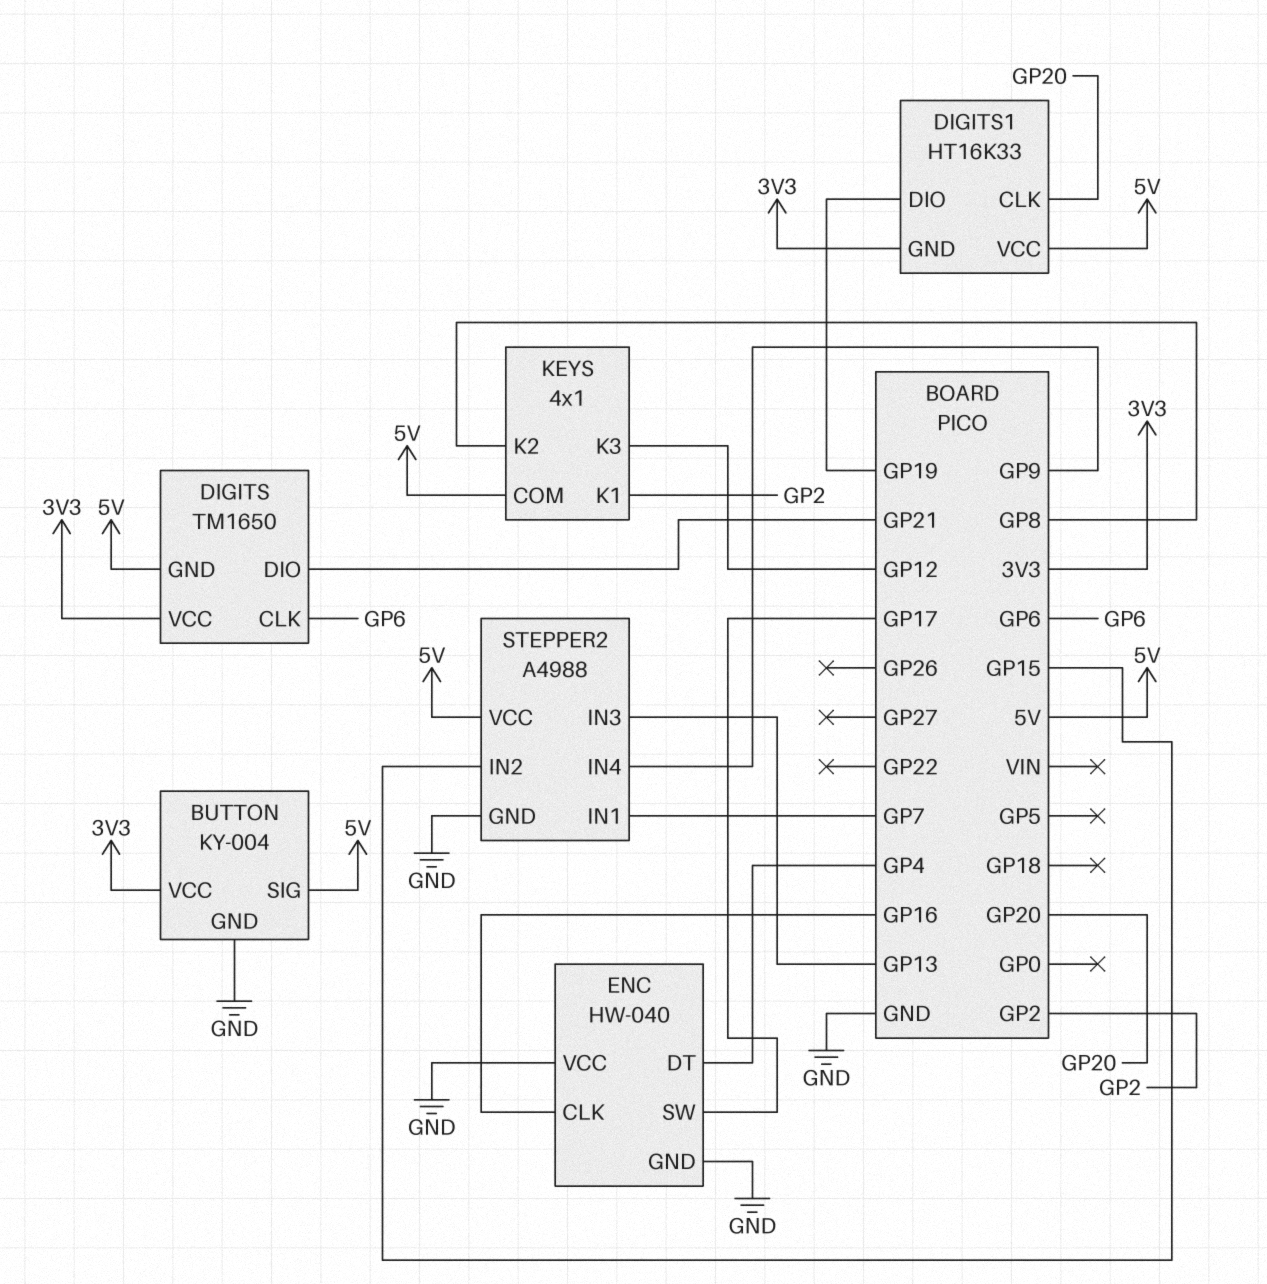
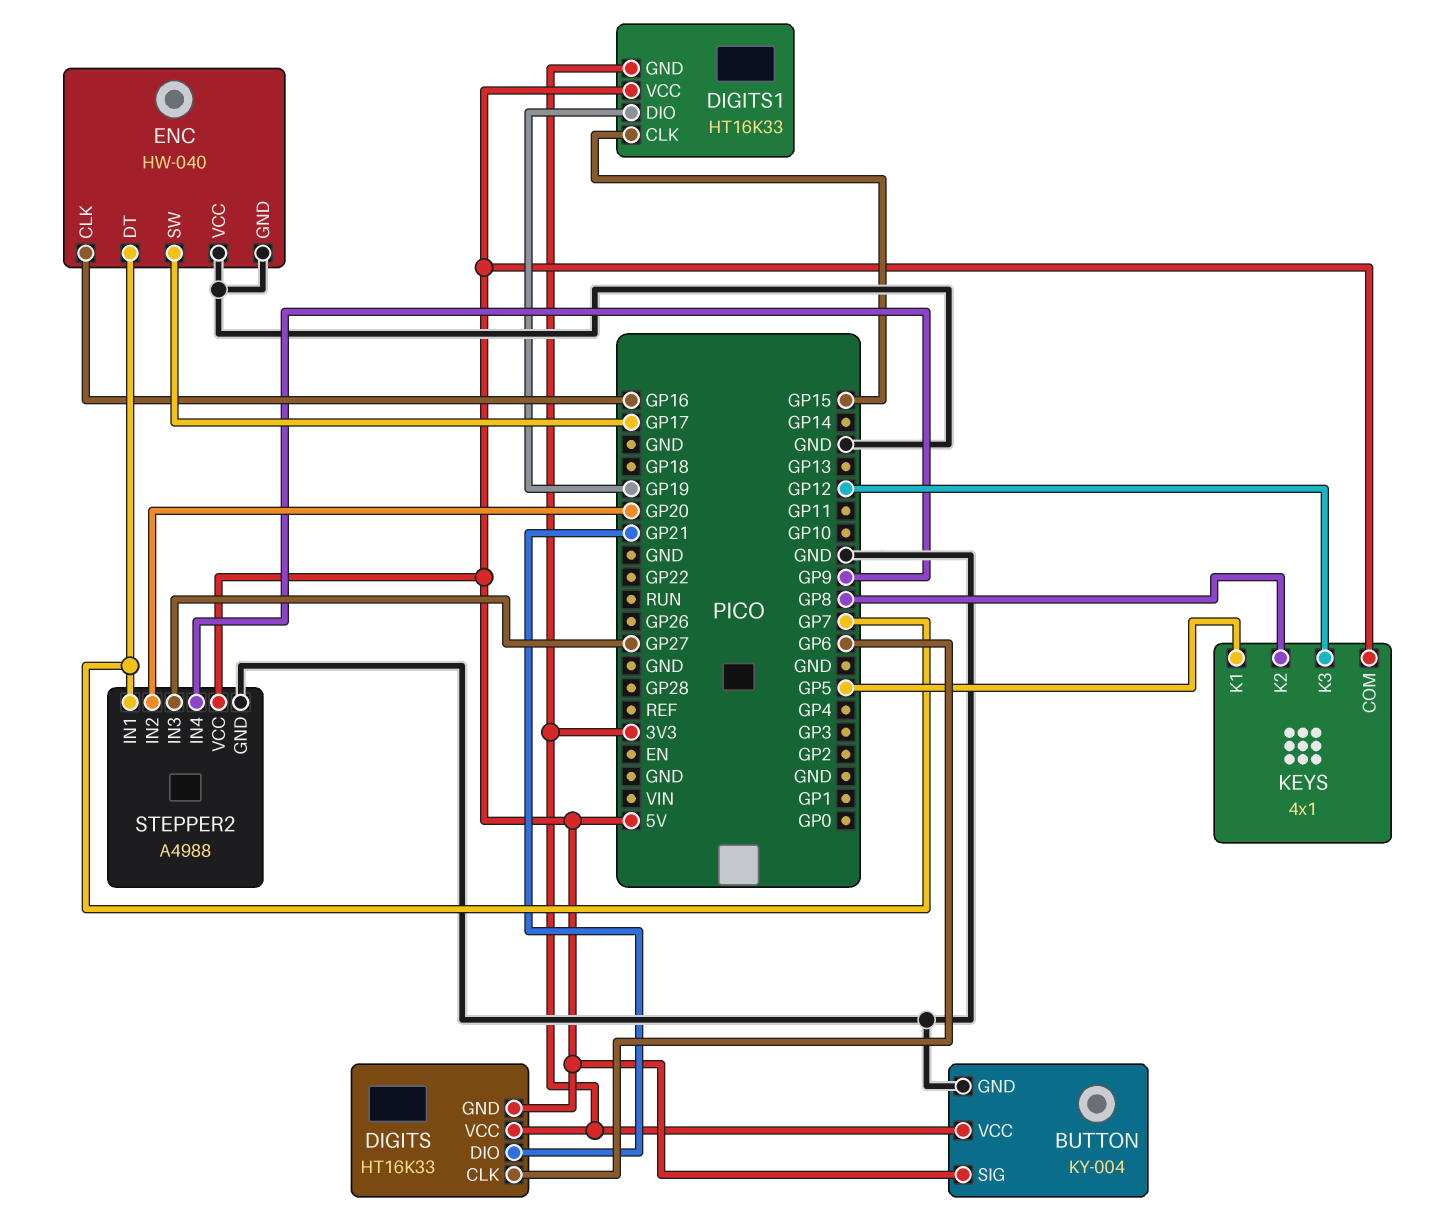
DIGITS: TM1650 -> HT16K33
DIGITS1 pin CLK: GP20 -> GP15
ENC pin DT: GP4 -> GP7
KEYS pin K1: GP2 -> GP5
STEPPER2 pin IN2: GP15 -> GP20
STEPPER2 pin IN3: GP13 -> GP27

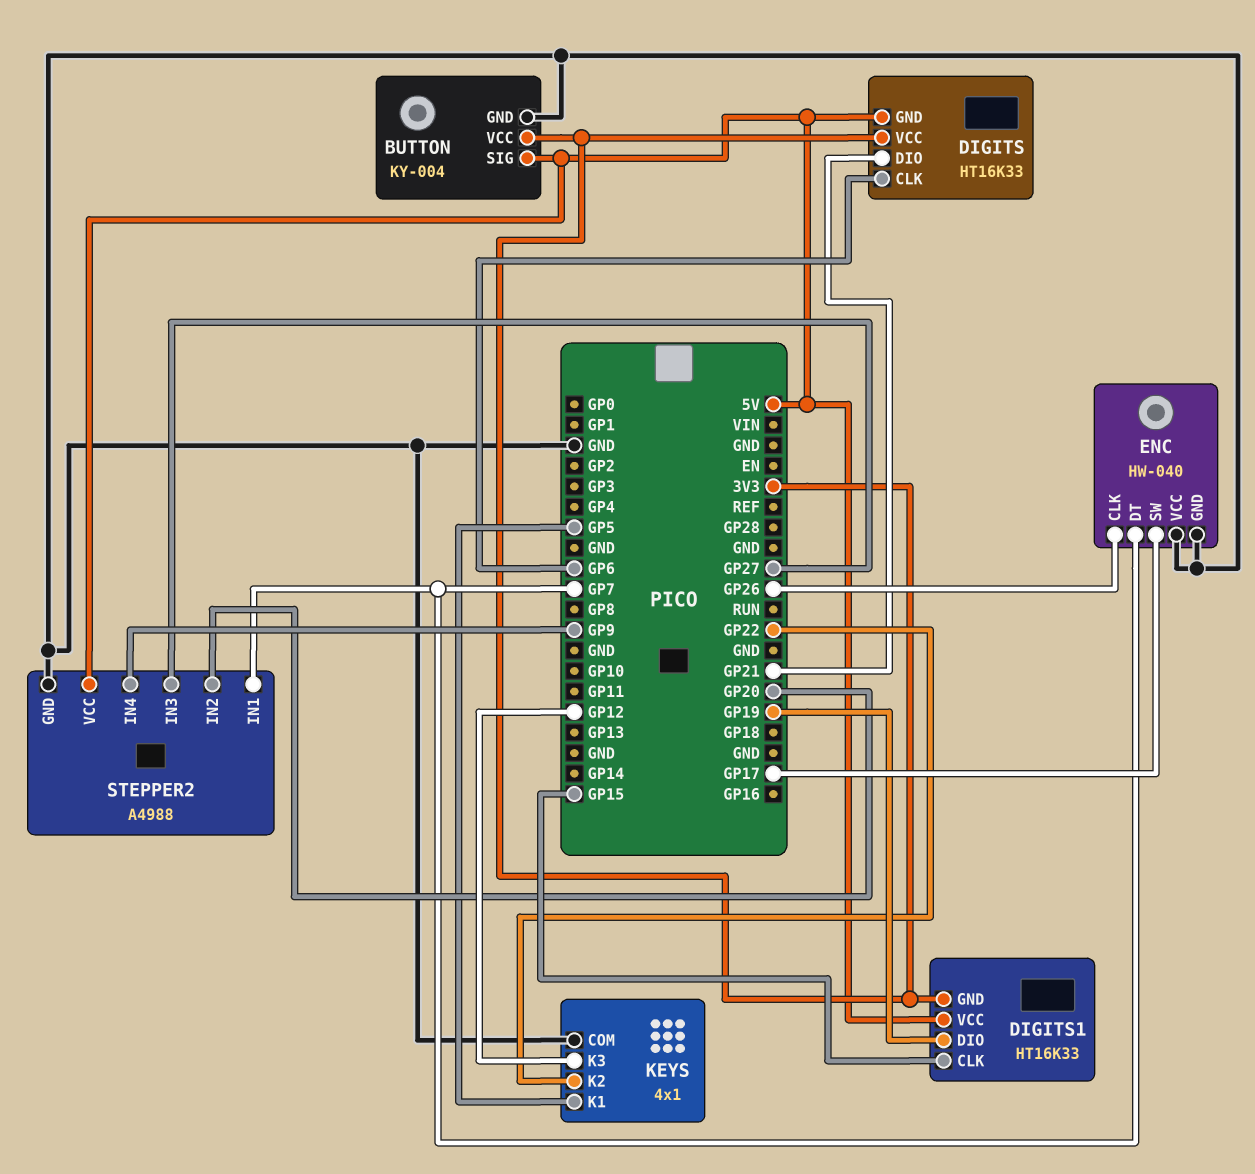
ENC pin CLK: GP16 -> GP26
KEYS pin COM: 5V -> GND
KEYS pin K2: GP8 -> GP22

